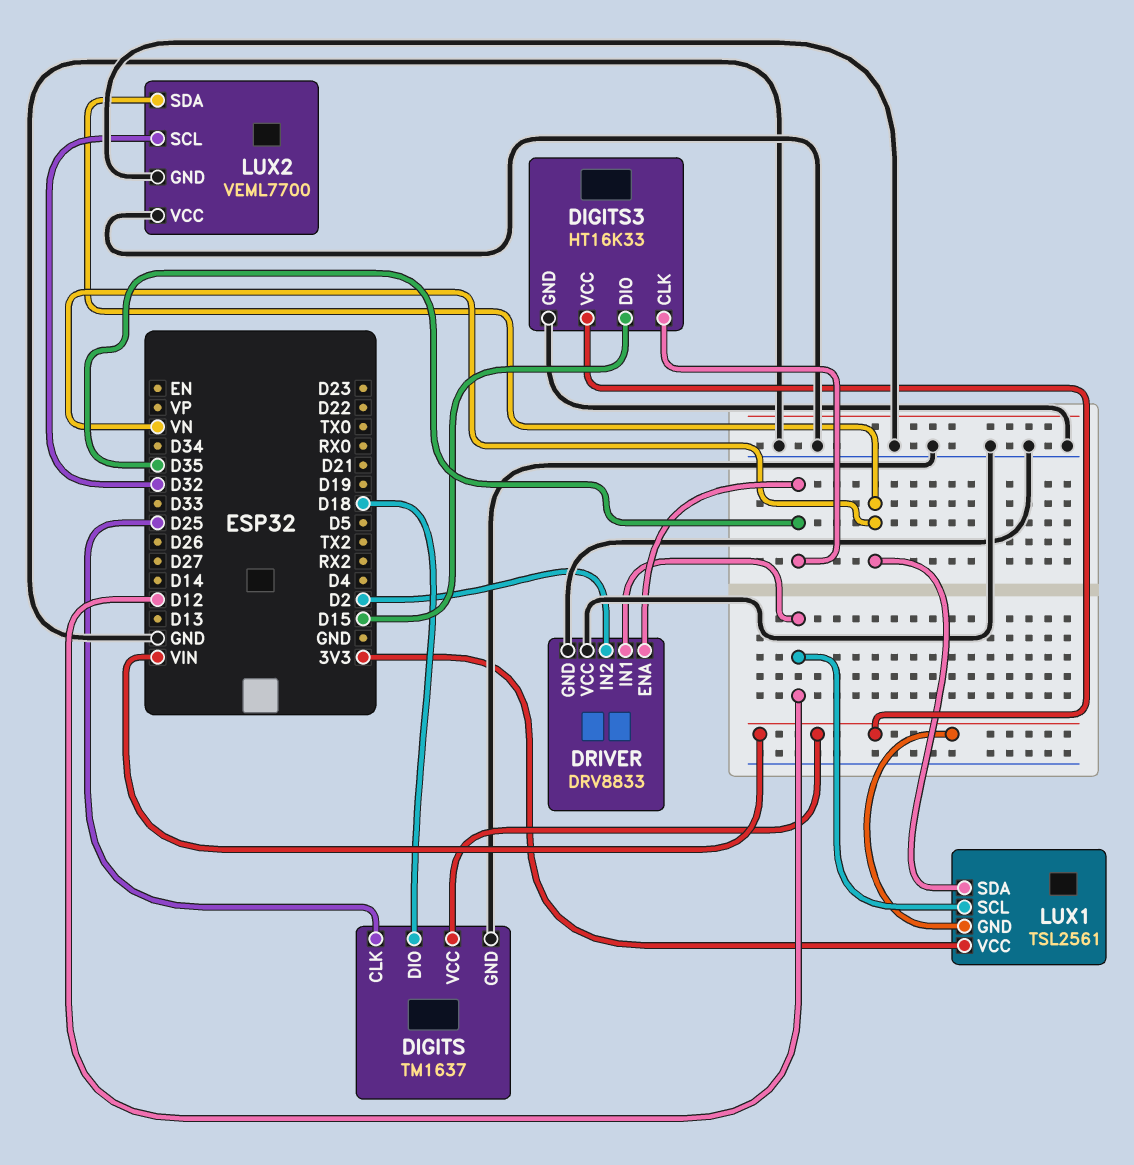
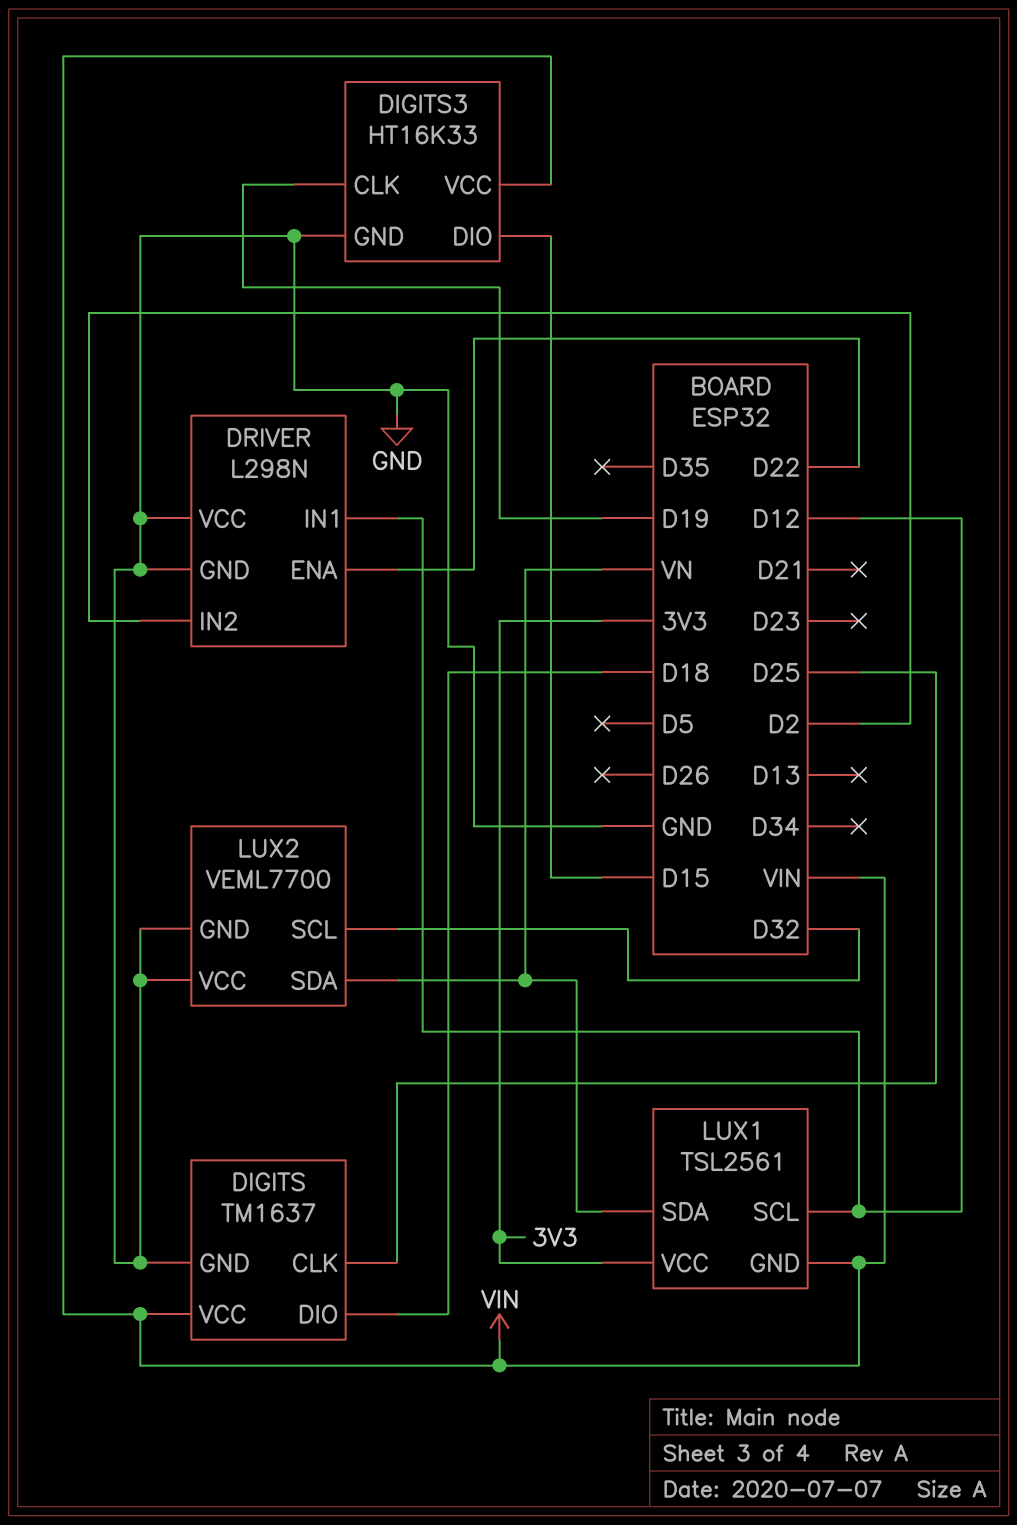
DIGITS3 pin CLK: D35 -> D19
DRIVER: DRV8833 -> L298N
DRIVER pin ENA: D35 -> D22

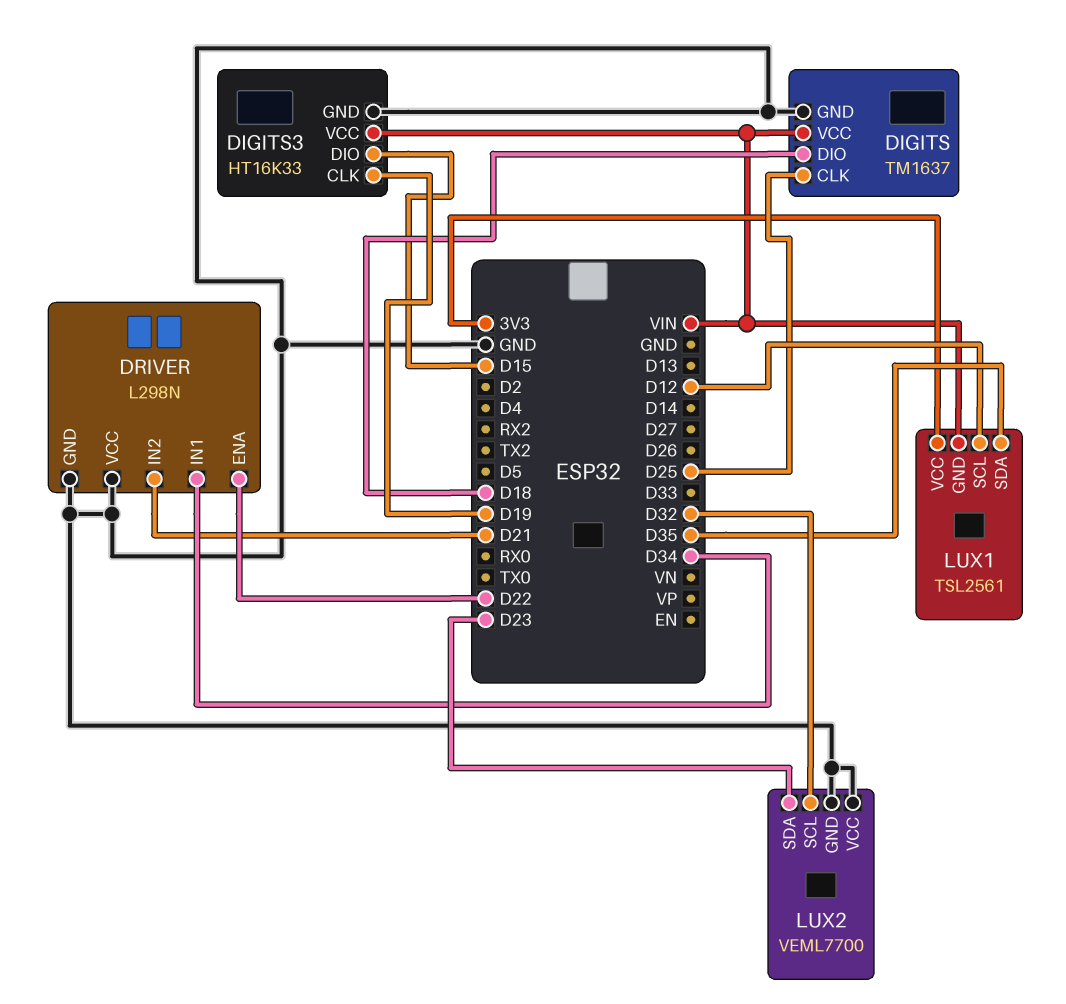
DRIVER pin IN1: D12 -> D34
DRIVER pin IN2: D2 -> D21
LUX1 pin SDA: VN -> D35
LUX2 pin SDA: VN -> D23

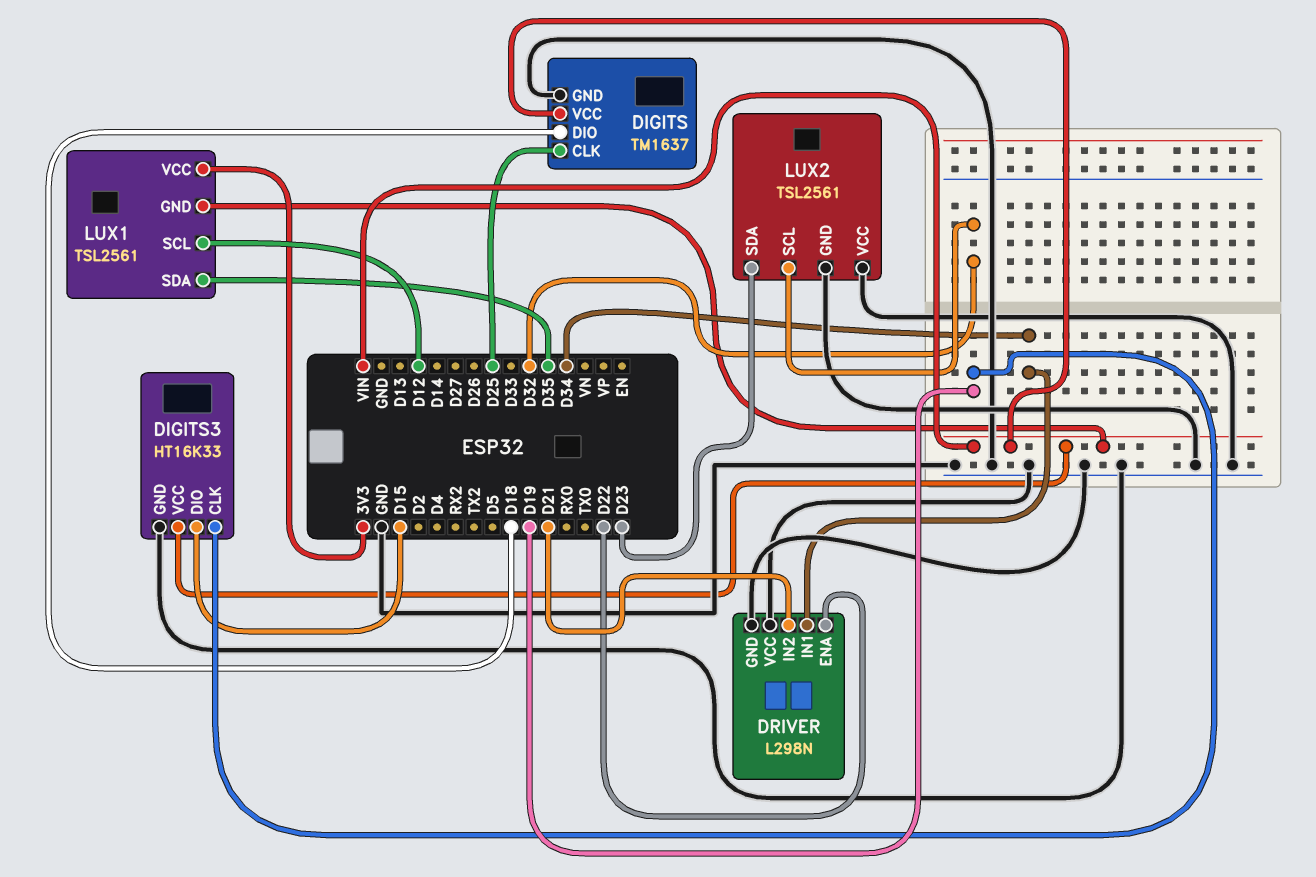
LUX2: VEML7700 -> TSL2561

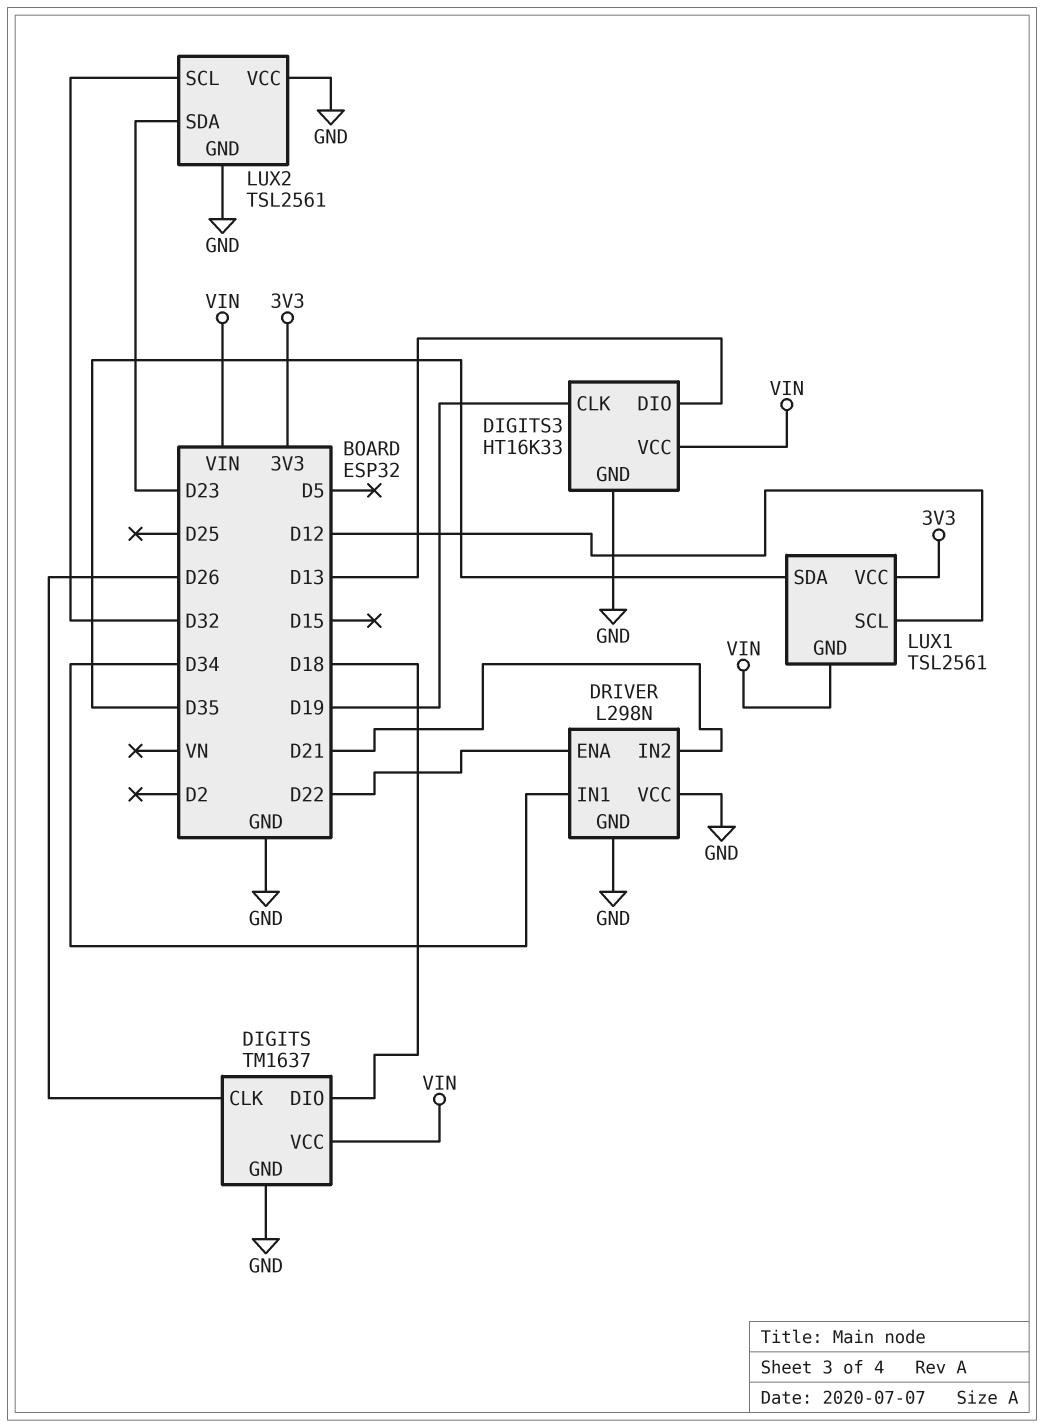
DIGITS pin CLK: D25 -> D26
DIGITS3 pin DIO: D15 -> D13

